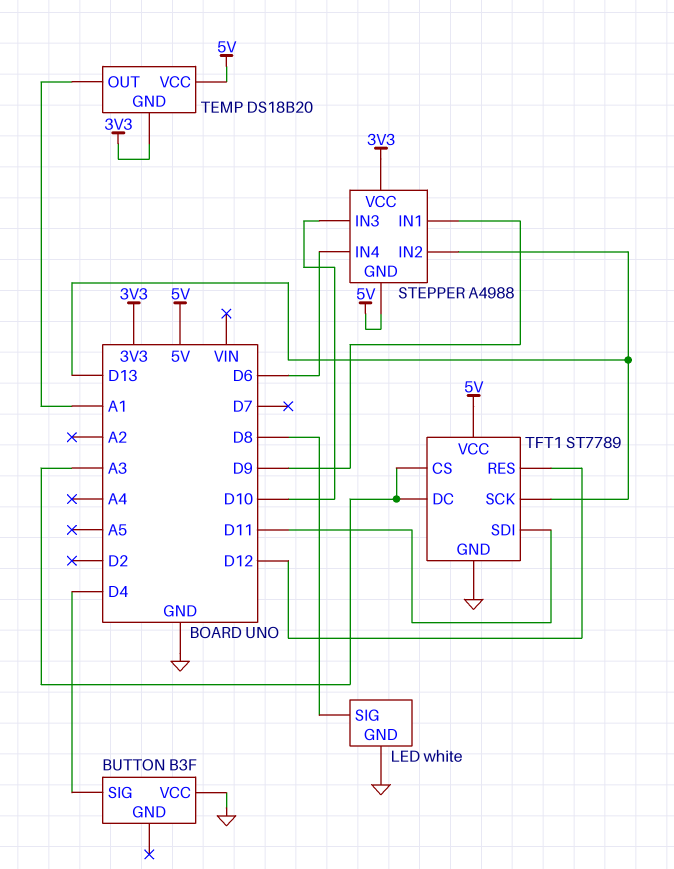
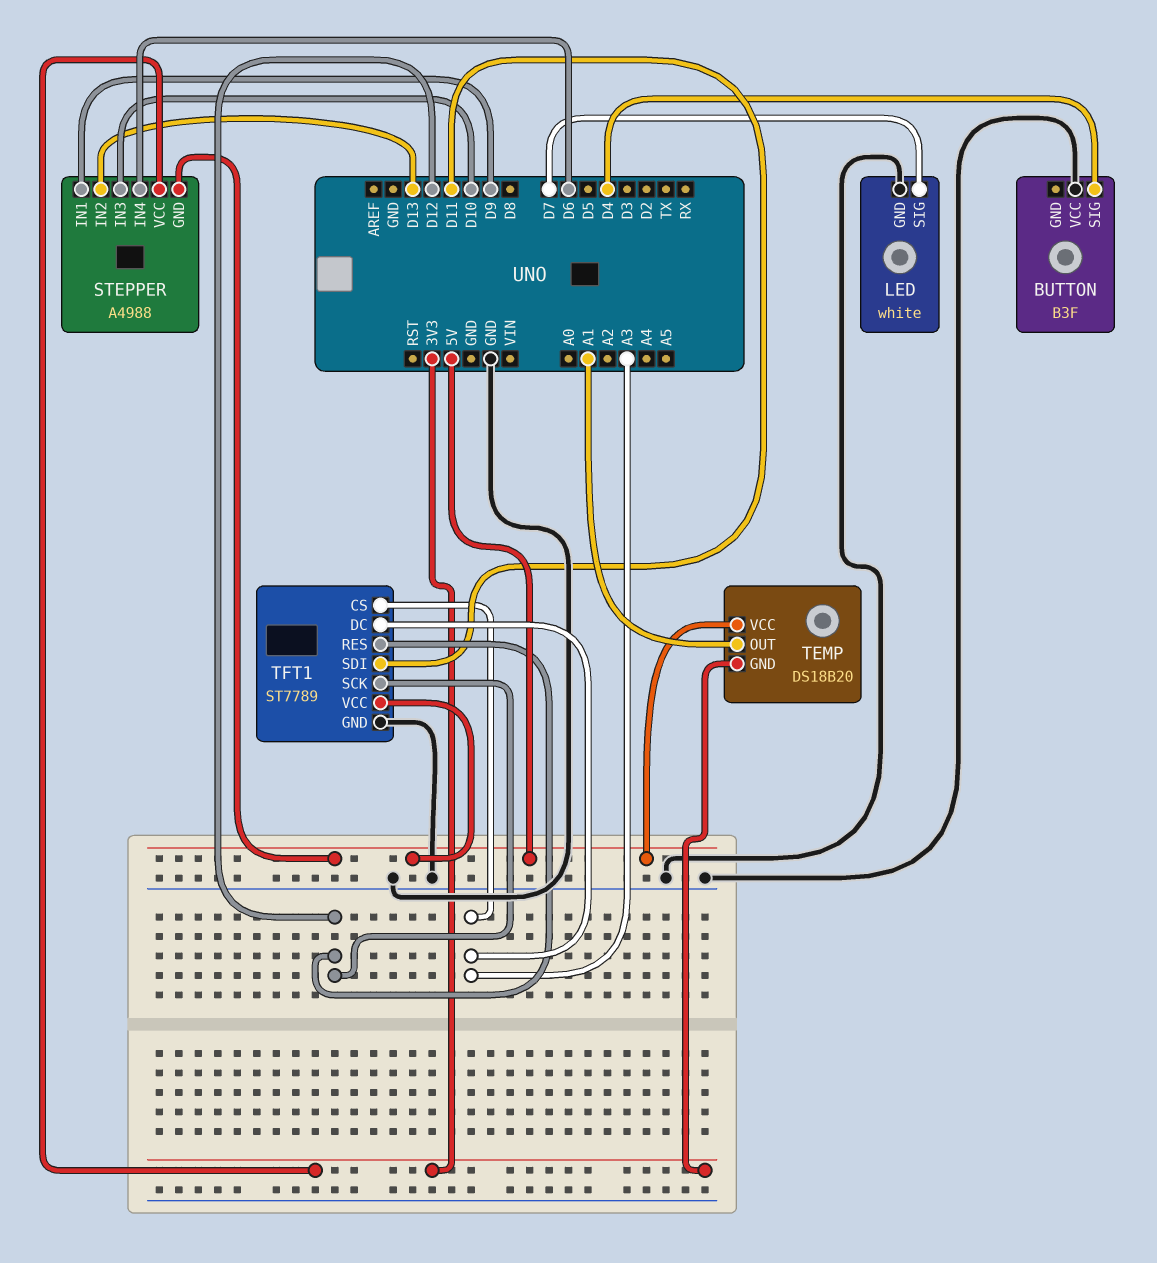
LED pin SIG: D8 -> D7
TFT1 pin SCK: D13 -> D12

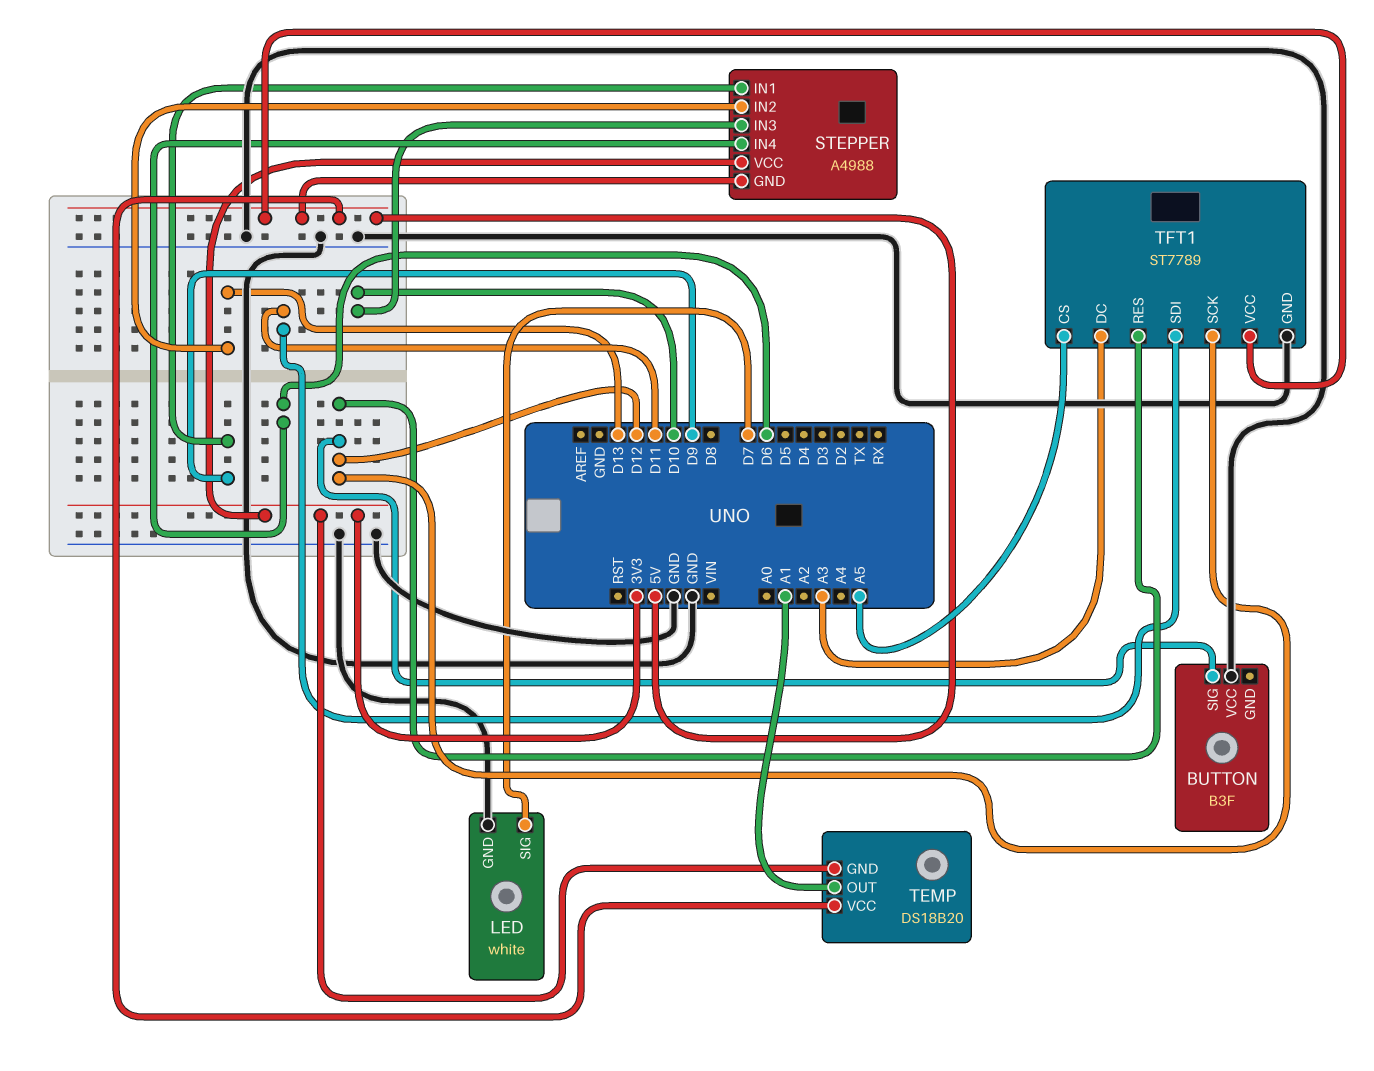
BUTTON pin SIG: D4 -> D12
TFT1 pin CS: A3 -> A5

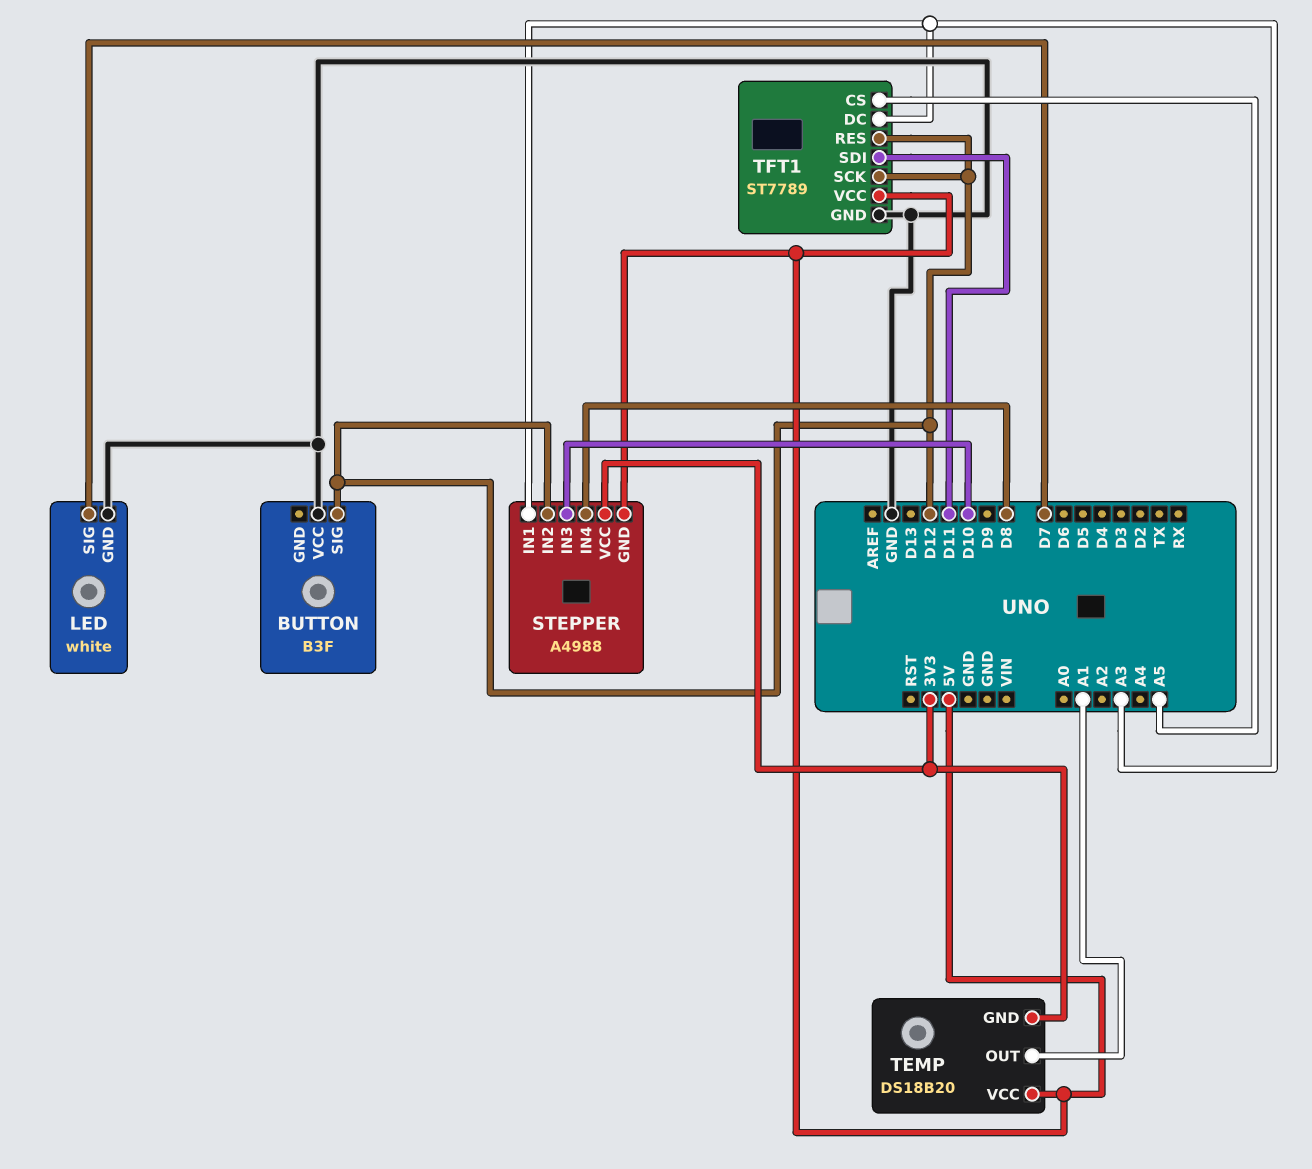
STEPPER pin IN1: D9 -> A3
STEPPER pin IN2: D13 -> D12
STEPPER pin IN4: D6 -> D8

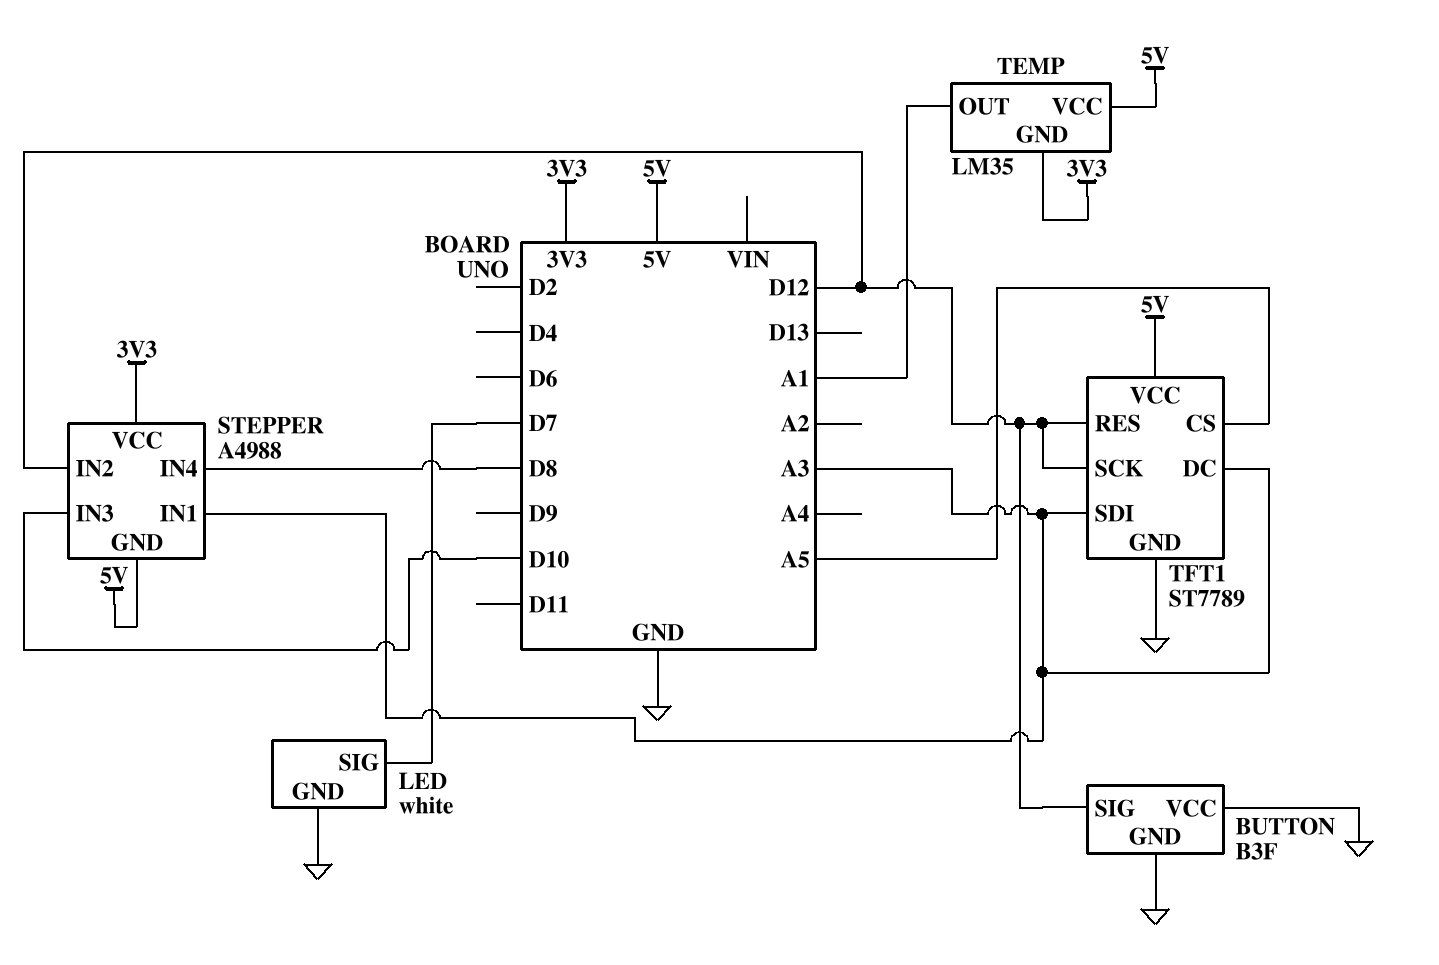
BUTTON pin GND: none -> GND
TEMP: DS18B20 -> LM35
TFT1 pin SDI: D11 -> A3

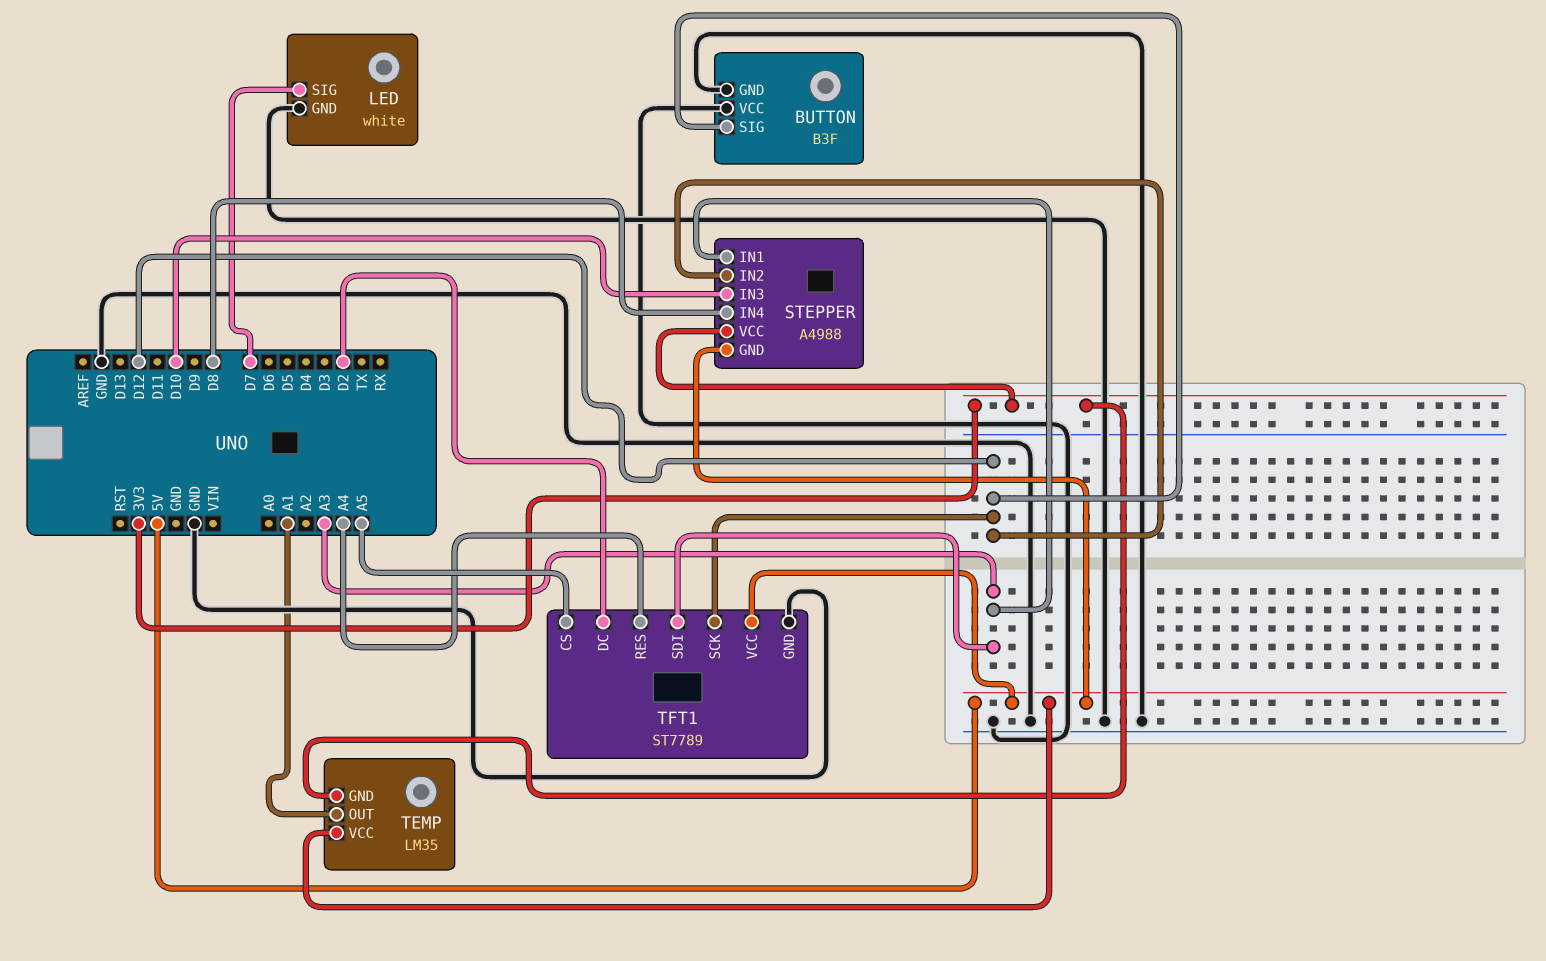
TFT1 pin DC: A3 -> D2
TFT1 pin RES: D12 -> A4

